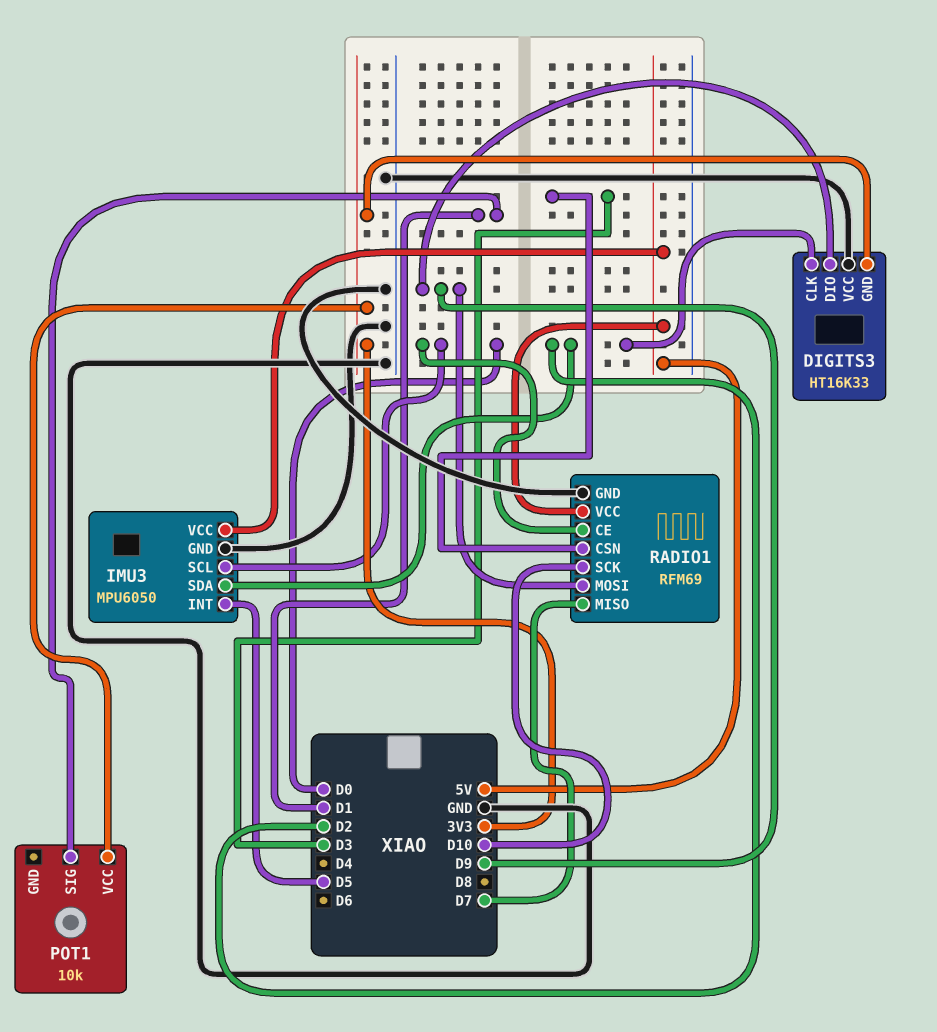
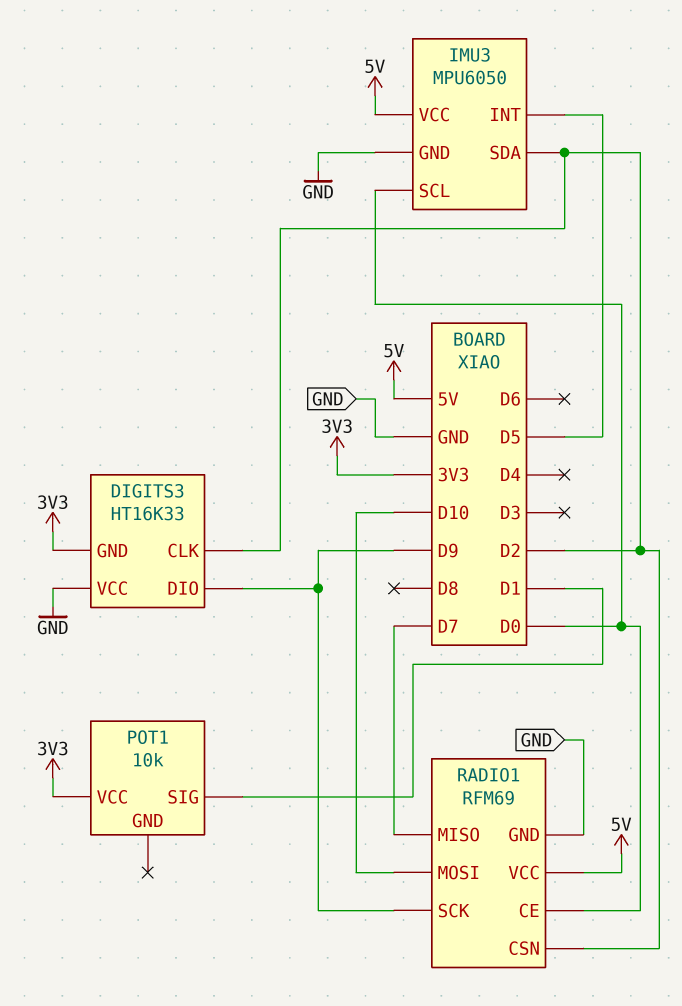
RADIO1 pin CSN: D3 -> D2
RADIO1 pin MOSI: D9 -> D10
RADIO1 pin SCK: D10 -> D9

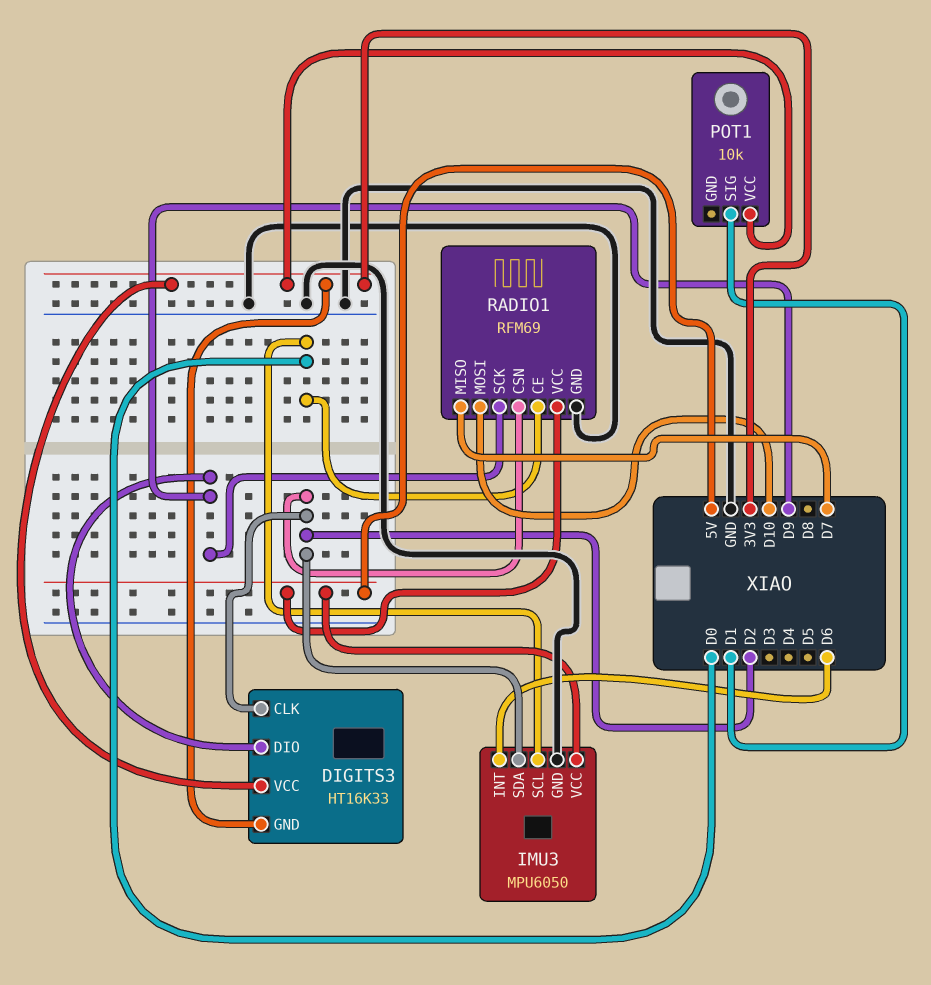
DIGITS3 pin VCC: GND -> 3V3
IMU3 pin INT: D5 -> D6

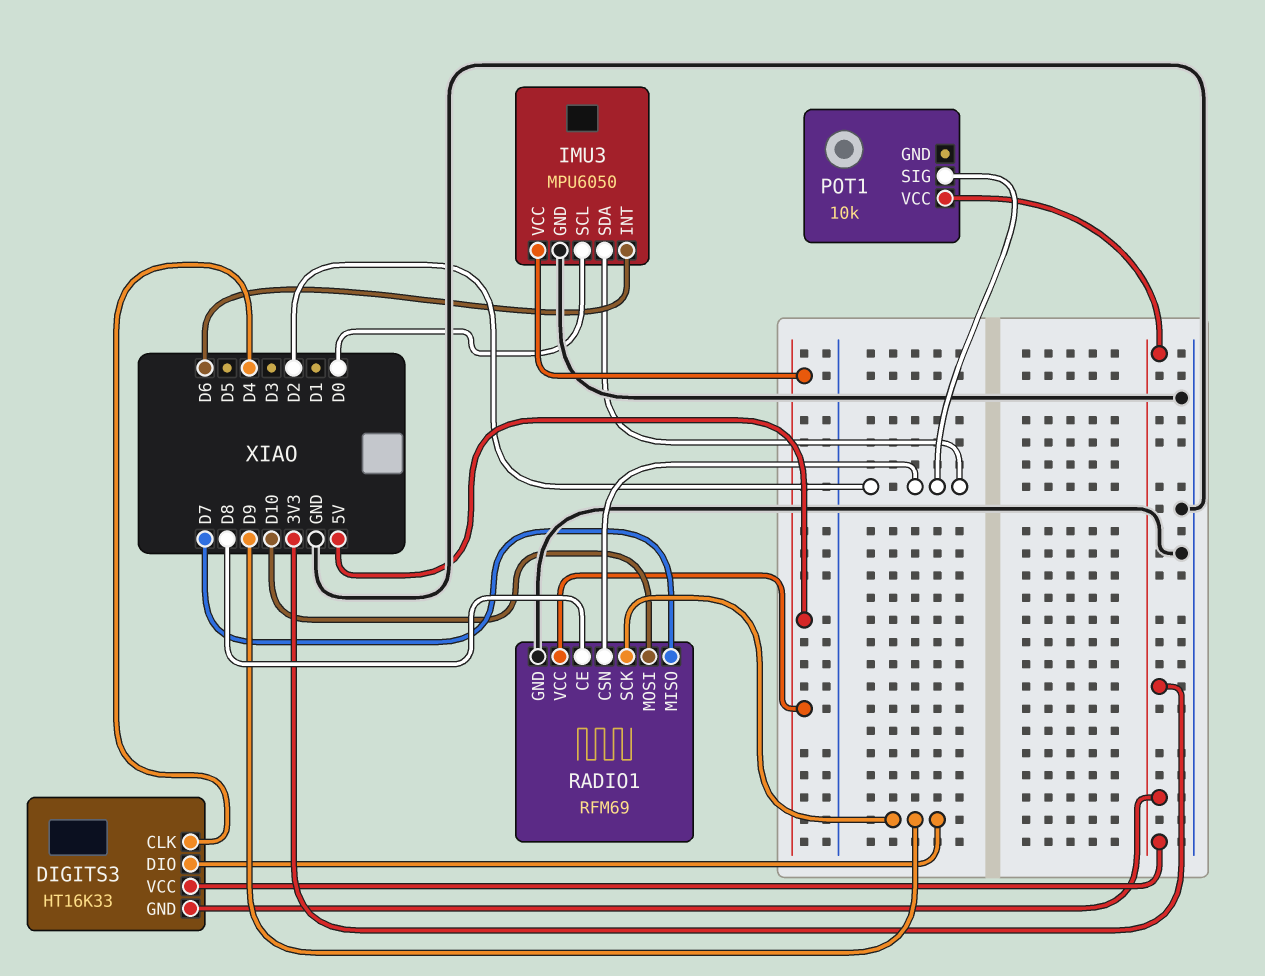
DIGITS3 pin CLK: D2 -> D4
POT1 pin SIG: D1 -> D2
RADIO1 pin CE: D0 -> D8

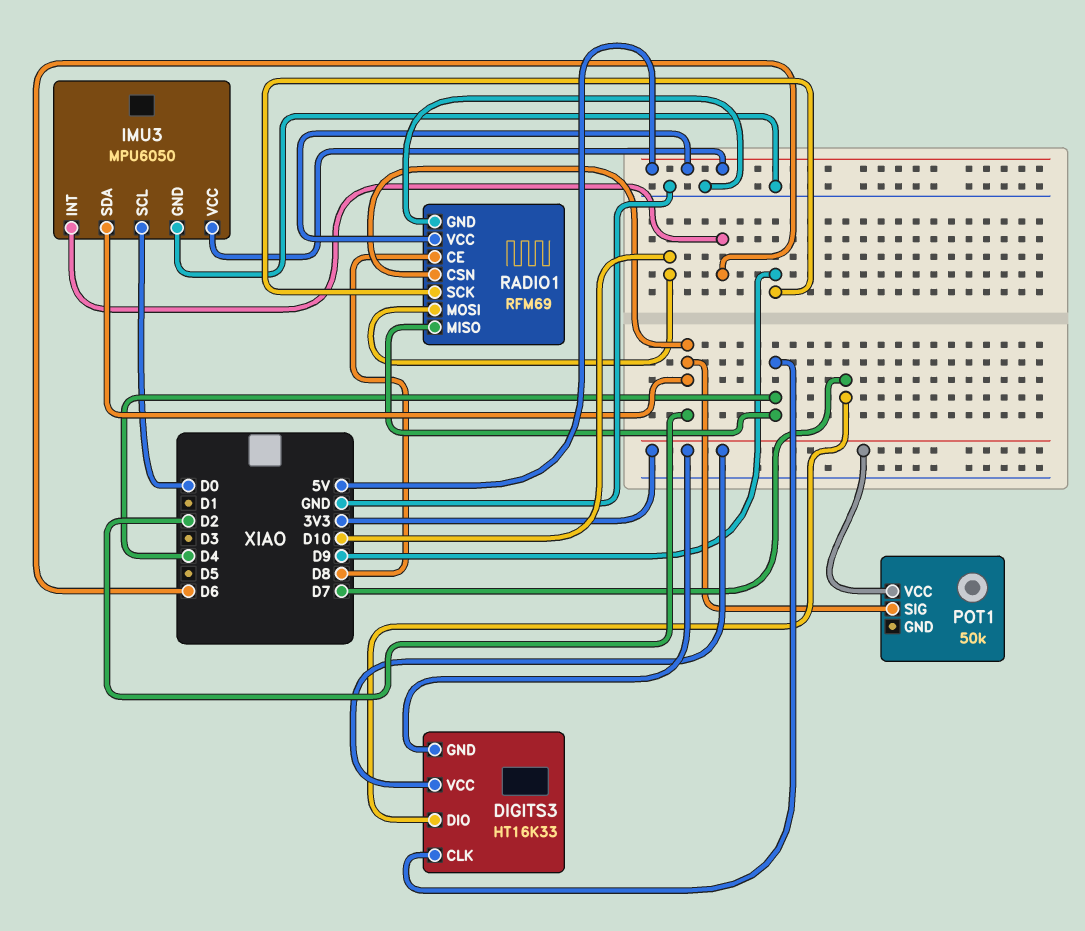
DIGITS3 pin DIO: D9 -> D7
POT1: 10k -> 50k
RADIO1 pin MISO: D7 -> D4

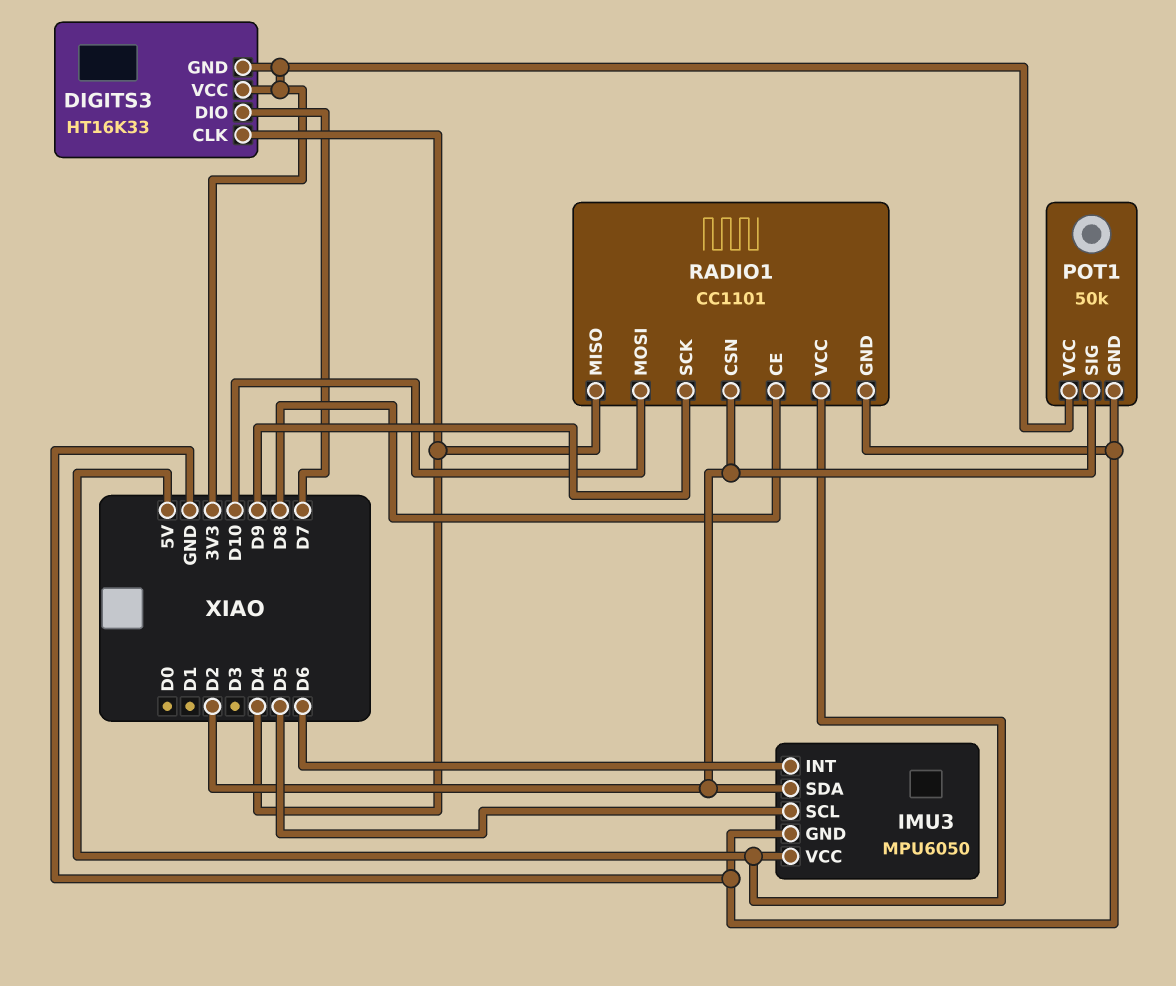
IMU3 pin SCL: D0 -> D5
POT1 pin GND: none -> GND
RADIO1: RFM69 -> CC1101

